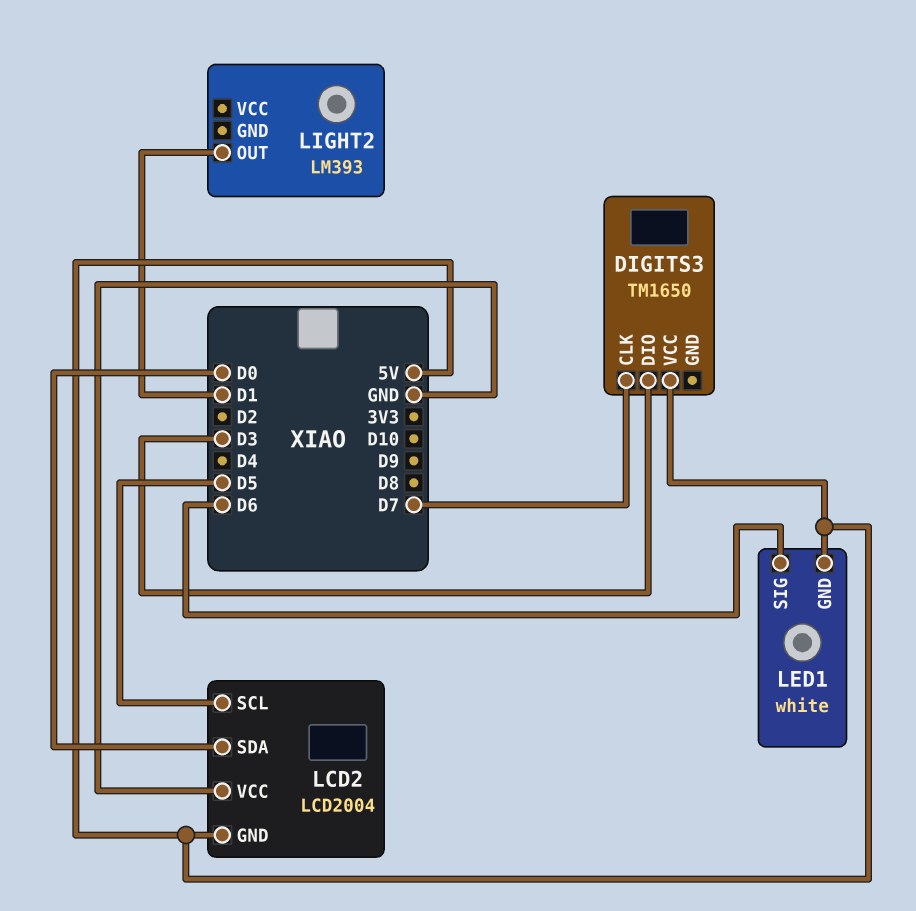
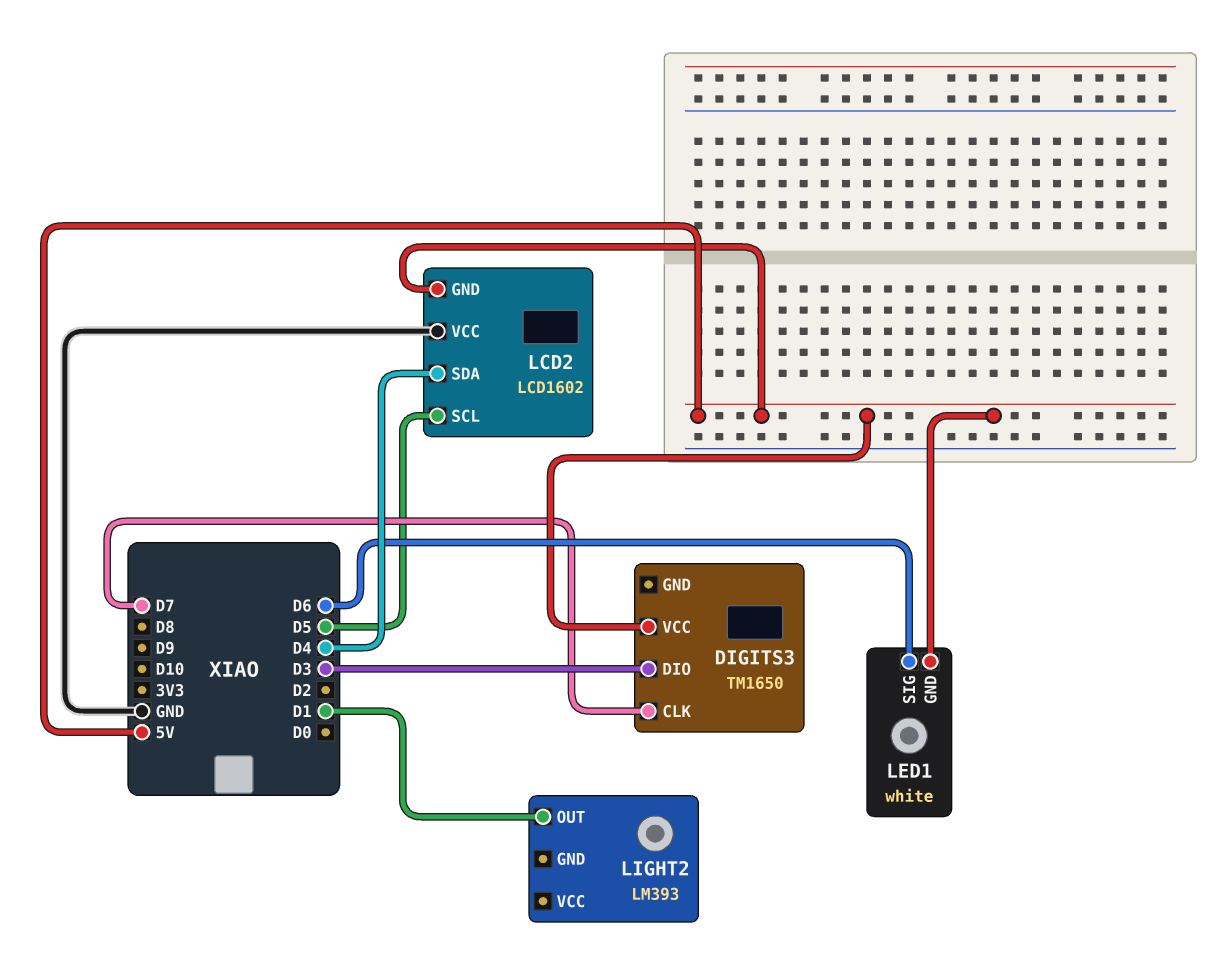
LCD2: LCD2004 -> LCD1602
LCD2 pin SDA: D0 -> D4

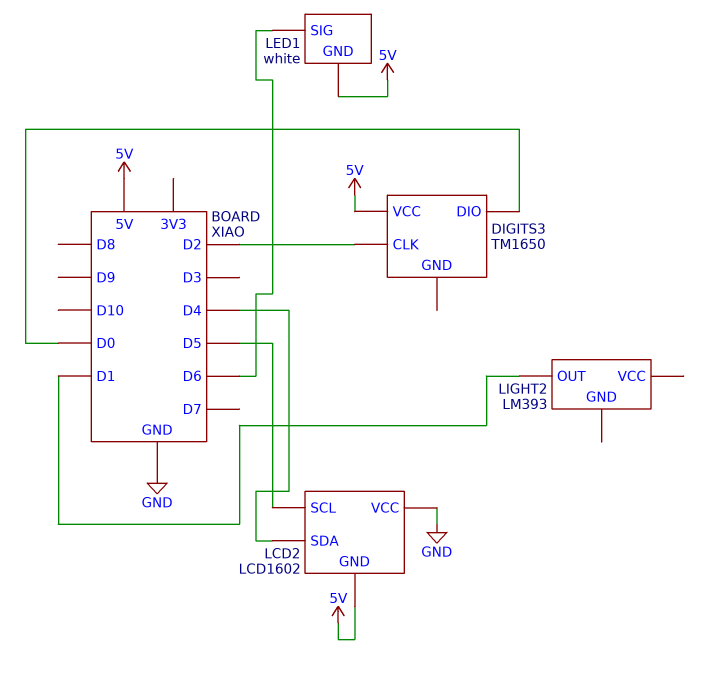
DIGITS3 pin CLK: D7 -> D2
DIGITS3 pin DIO: D3 -> D0

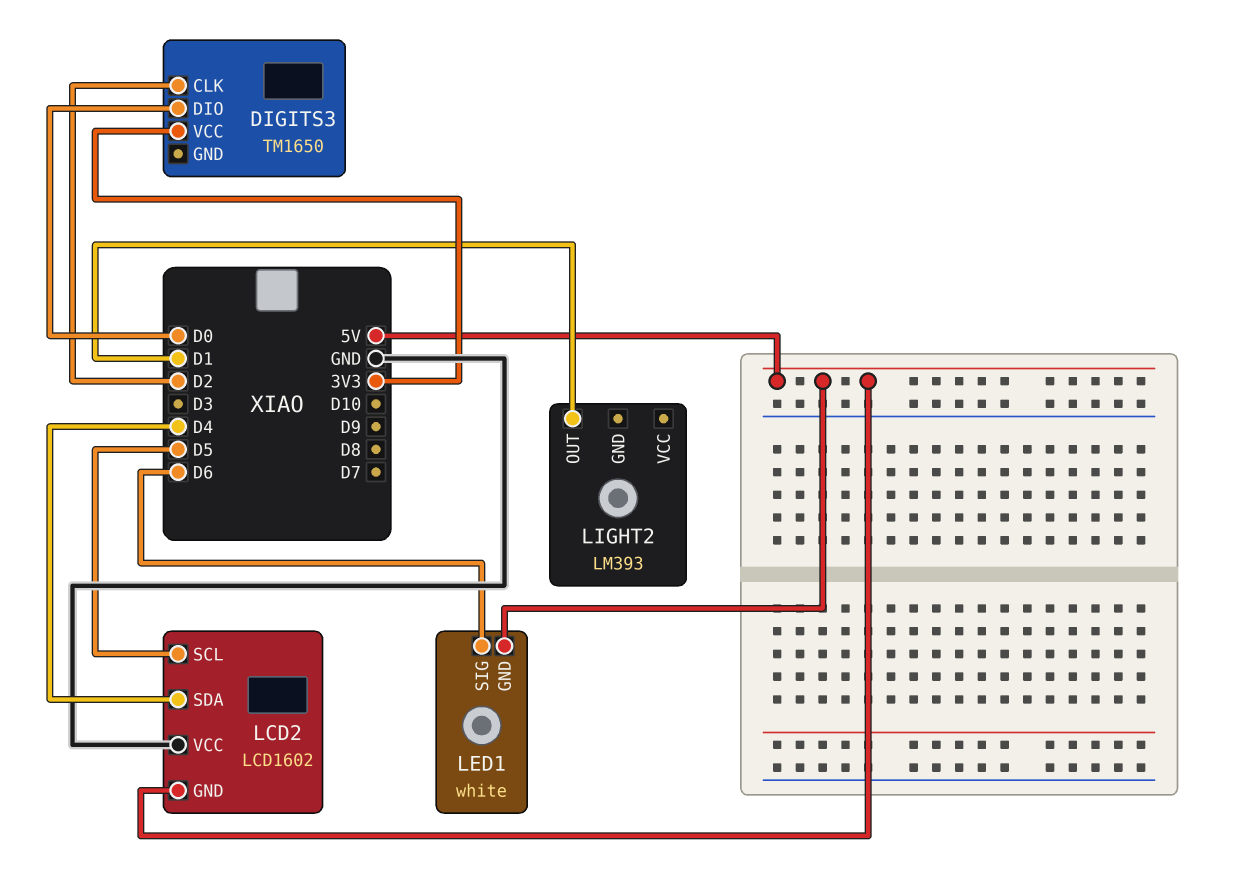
DIGITS3 pin VCC: 5V -> 3V3

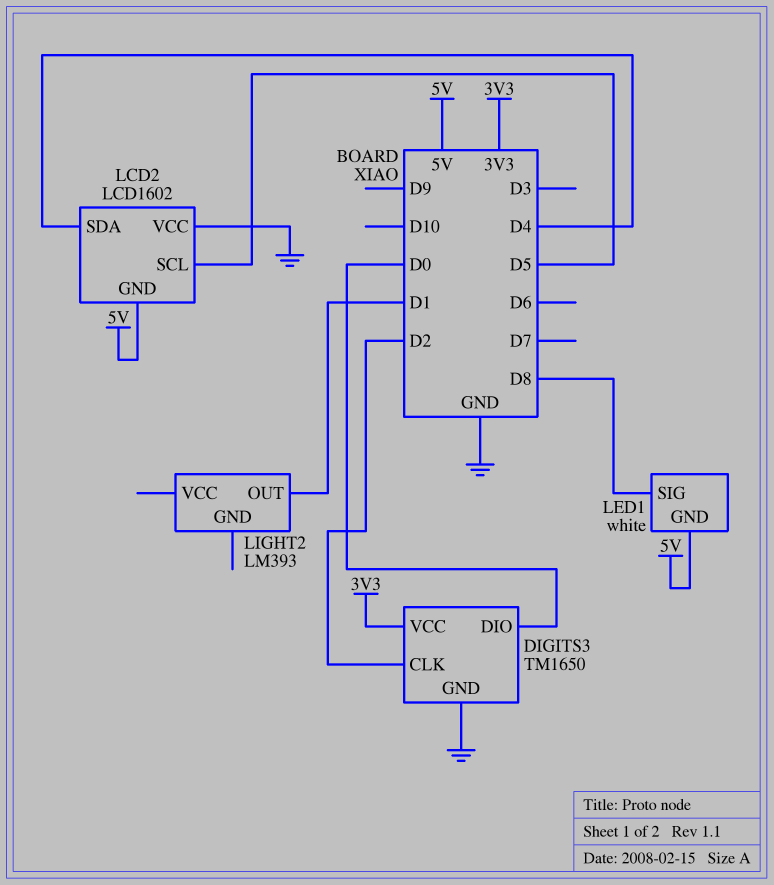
DIGITS3 pin GND: none -> GND
LED1 pin SIG: D6 -> D8

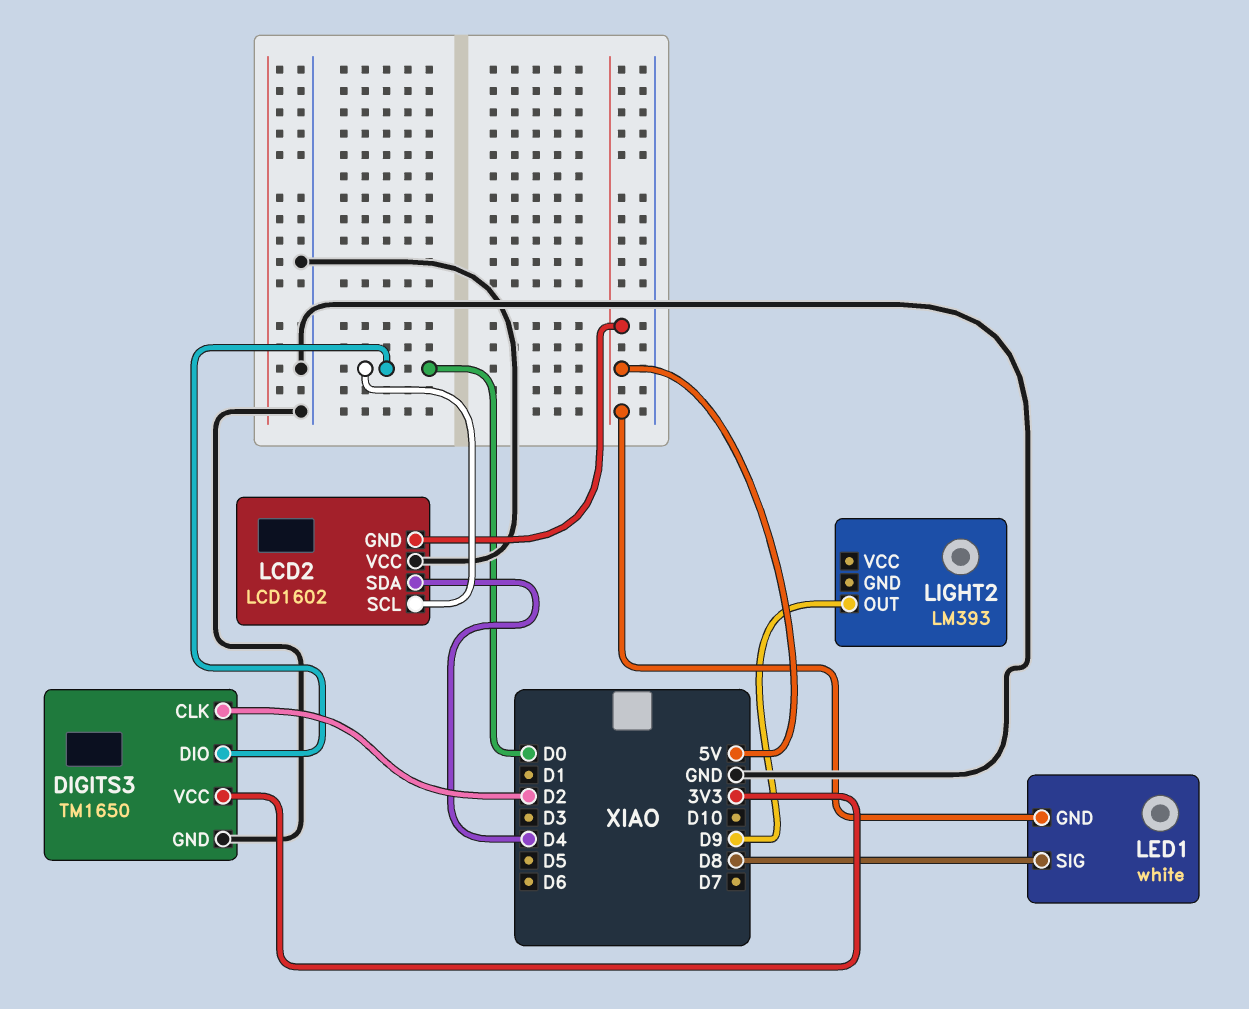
LCD2 pin SCL: D5 -> D0
LIGHT2 pin OUT: D1 -> D9

